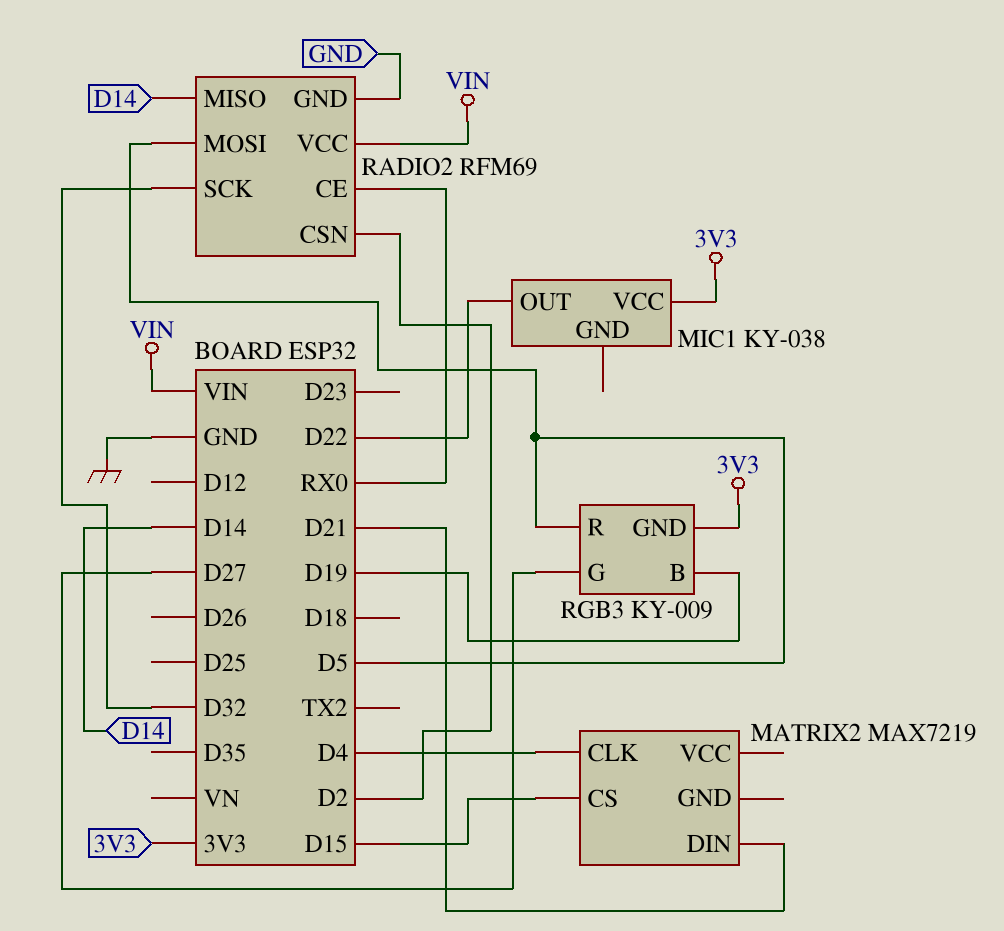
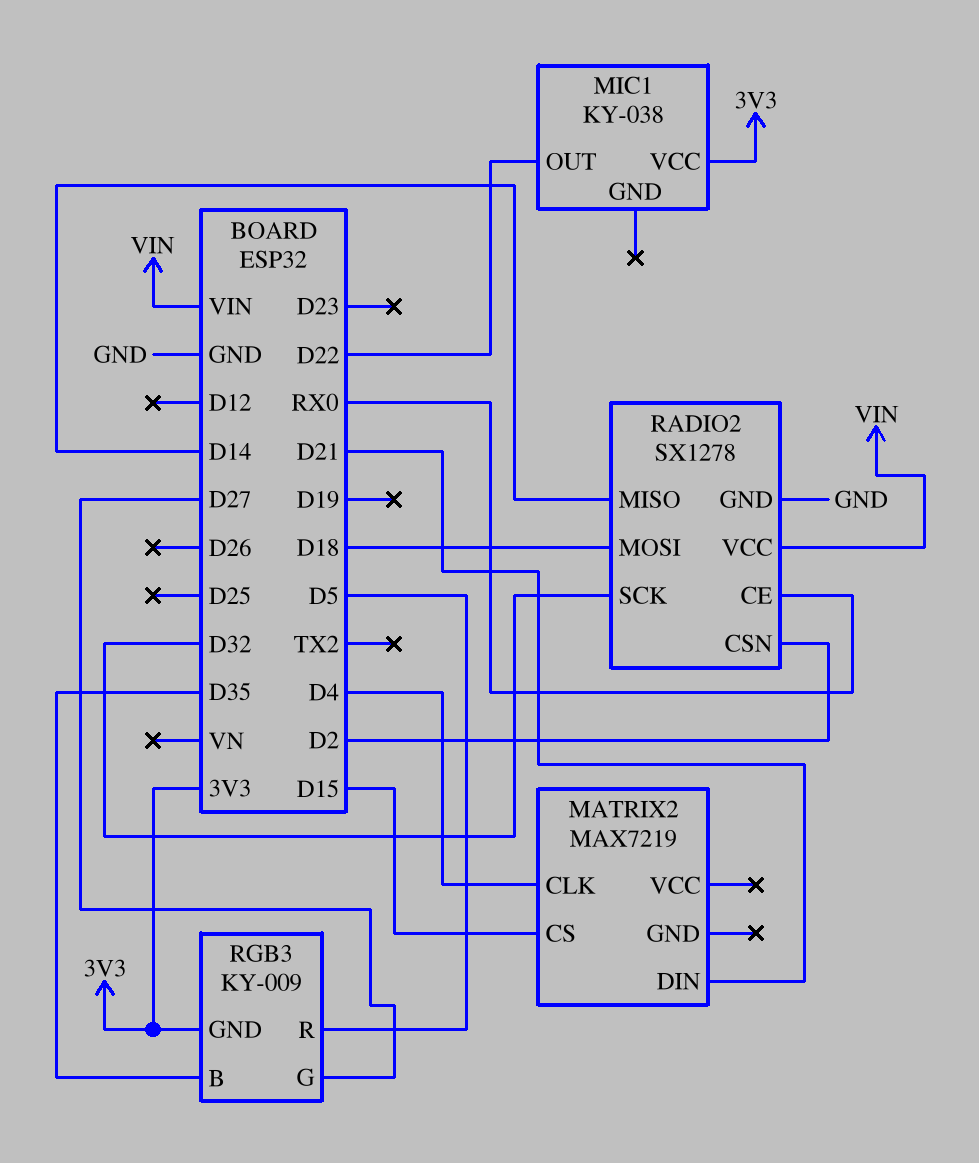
RADIO2: RFM69 -> SX1278
RADIO2 pin MOSI: D5 -> D18
RGB3 pin B: D19 -> D35

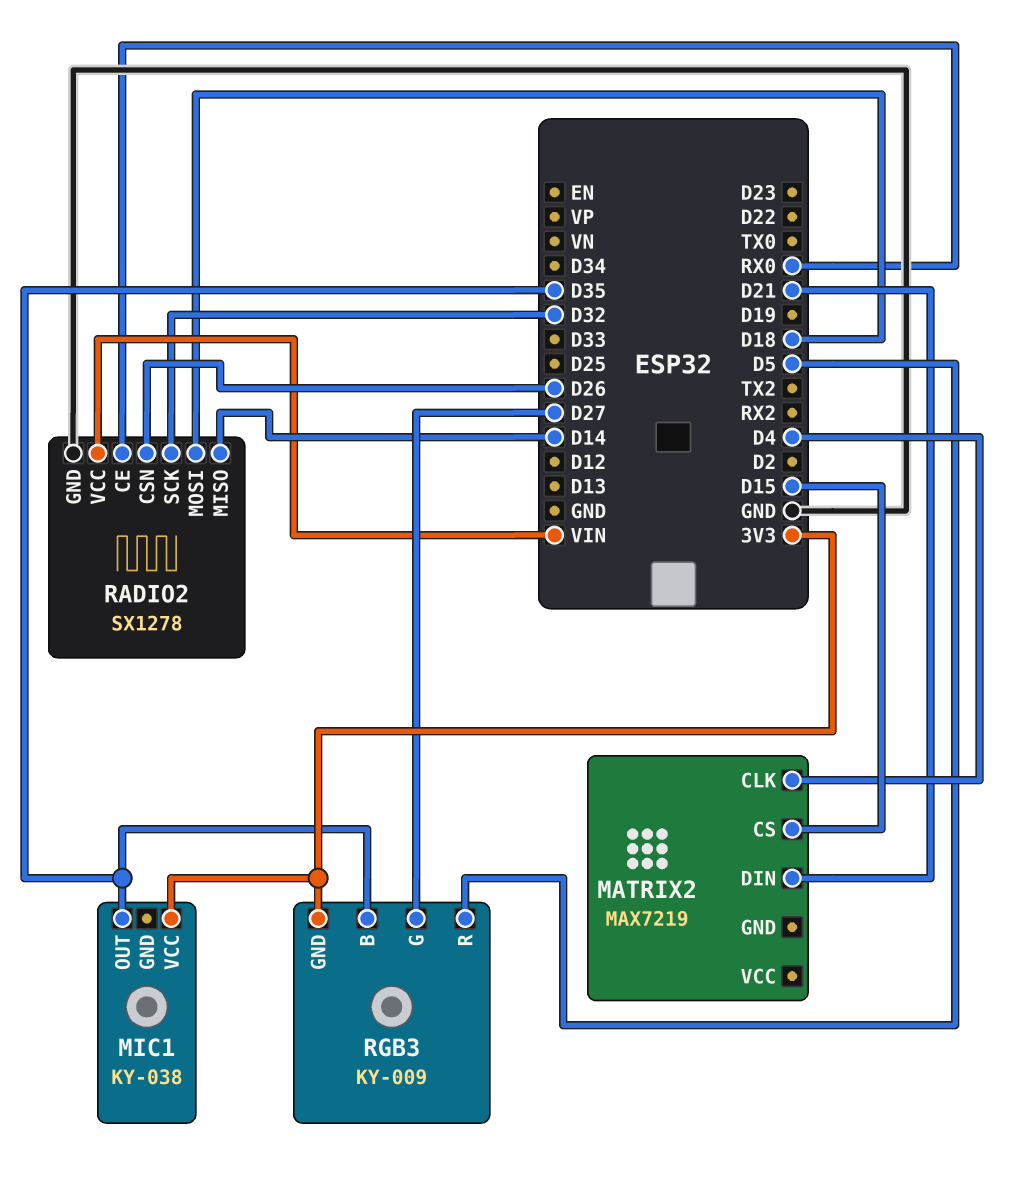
MIC1 pin OUT: D22 -> D35
RADIO2 pin CSN: D2 -> D26

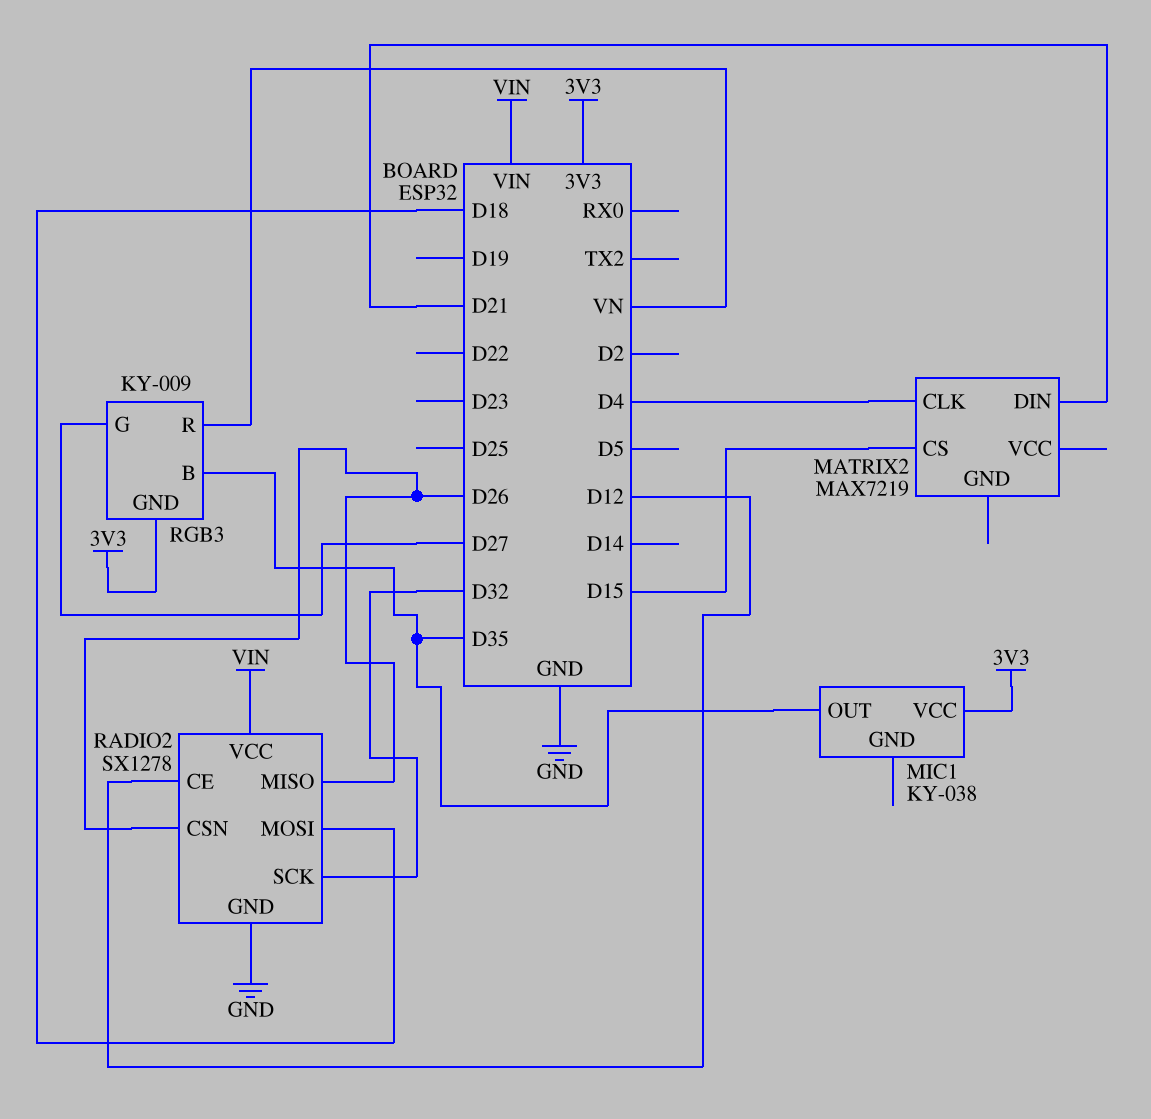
RADIO2 pin CE: RX0 -> D12
RADIO2 pin MISO: D14 -> D26
RGB3 pin R: D5 -> VN

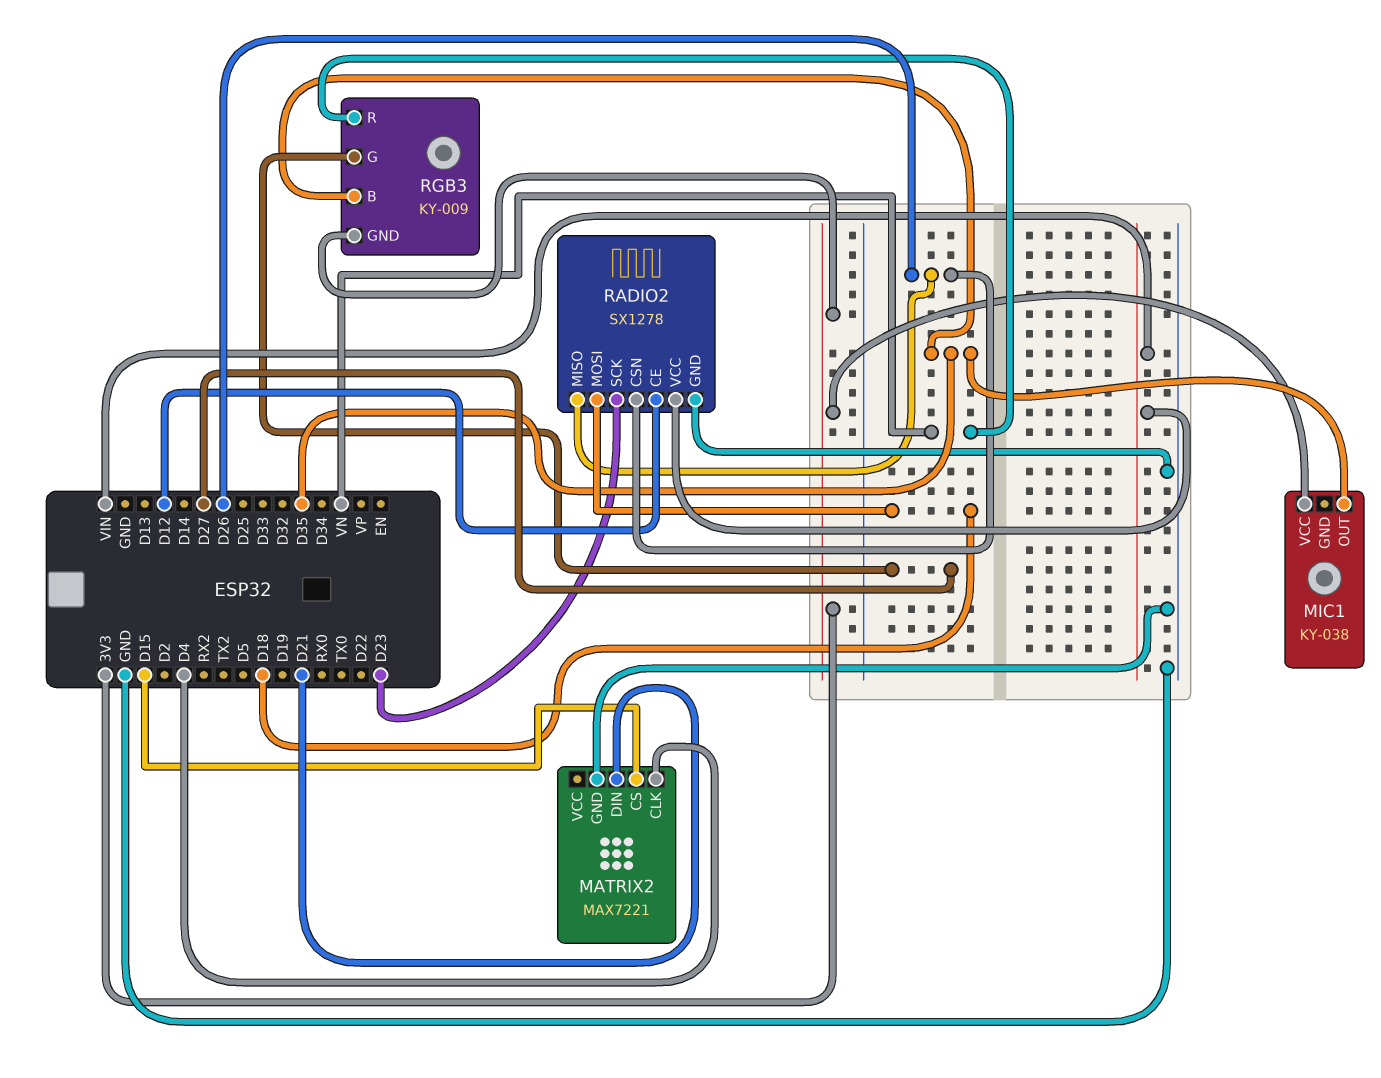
MATRIX2: MAX7219 -> MAX7221
MATRIX2 pin GND: none -> GND
RADIO2 pin SCK: D32 -> D23

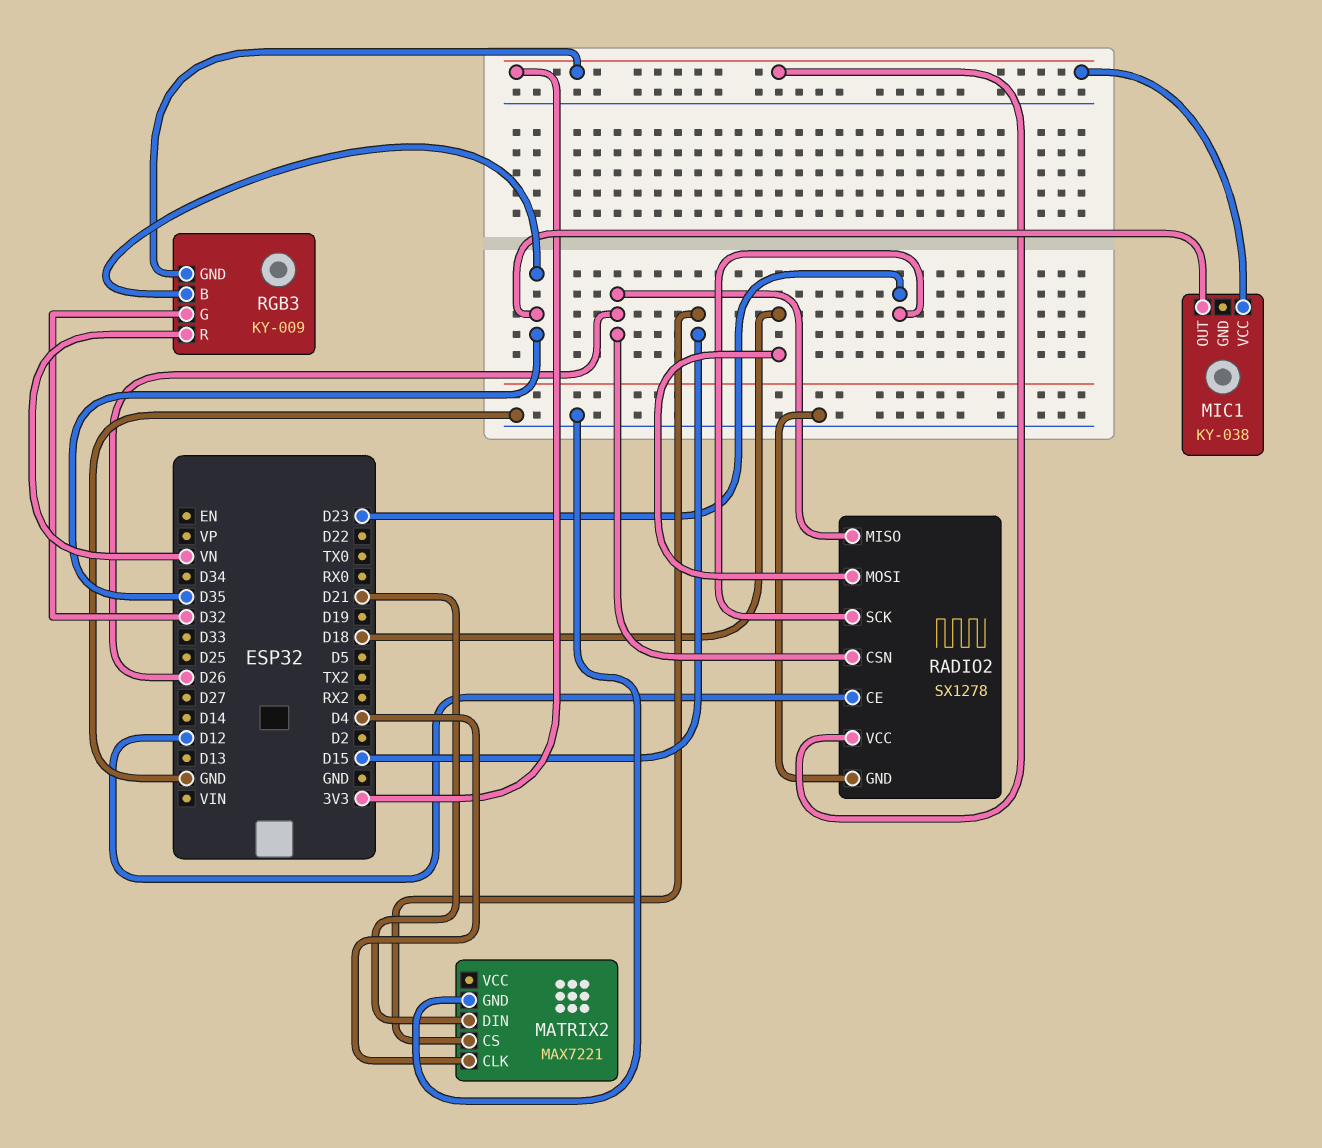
RADIO2 pin VCC: VIN -> 3V3
RGB3 pin G: D27 -> D32

